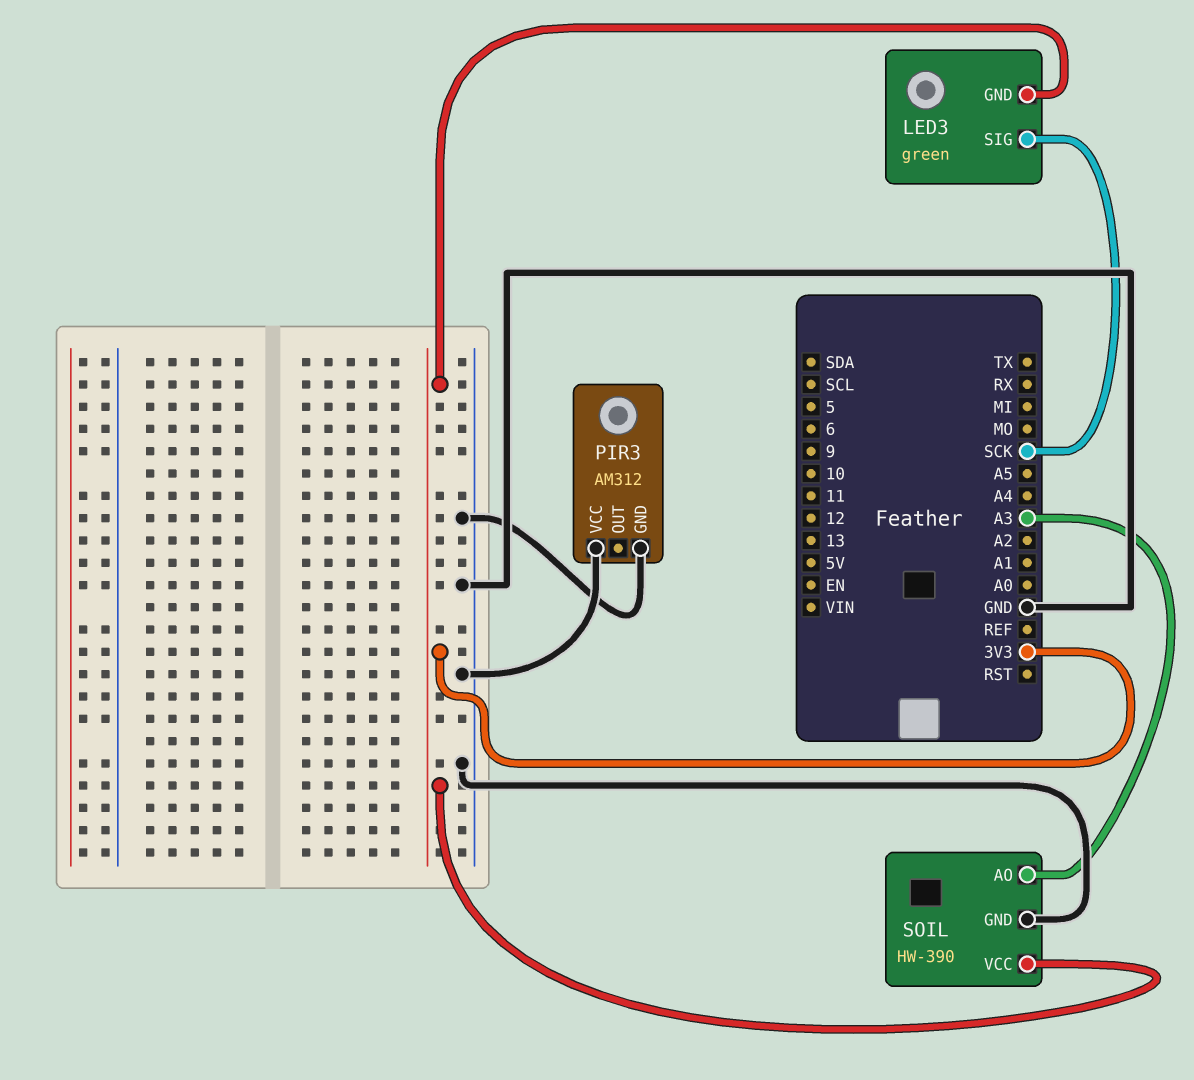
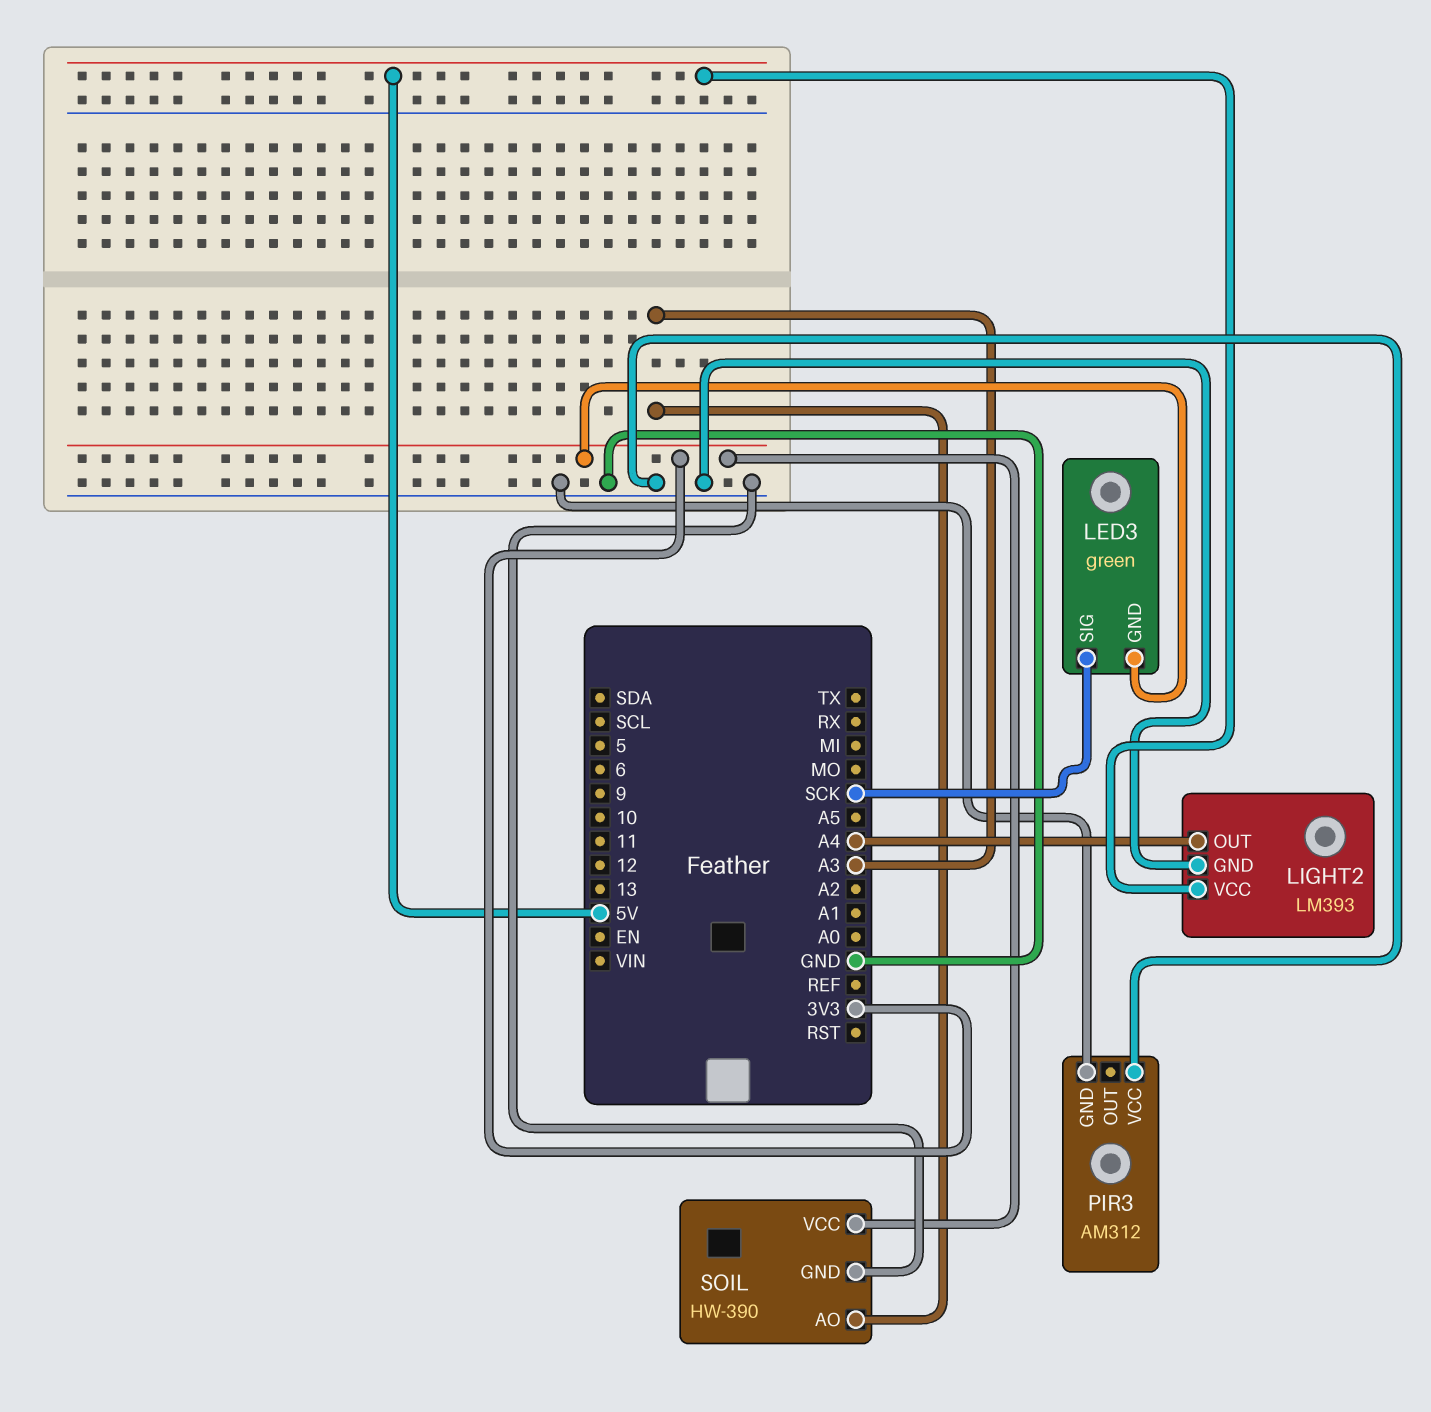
LIGHT2: none -> LM393
LIGHT2 pin GND: none -> GND
LIGHT2 pin OUT: none -> A4
LIGHT2 pin VCC: none -> 5V

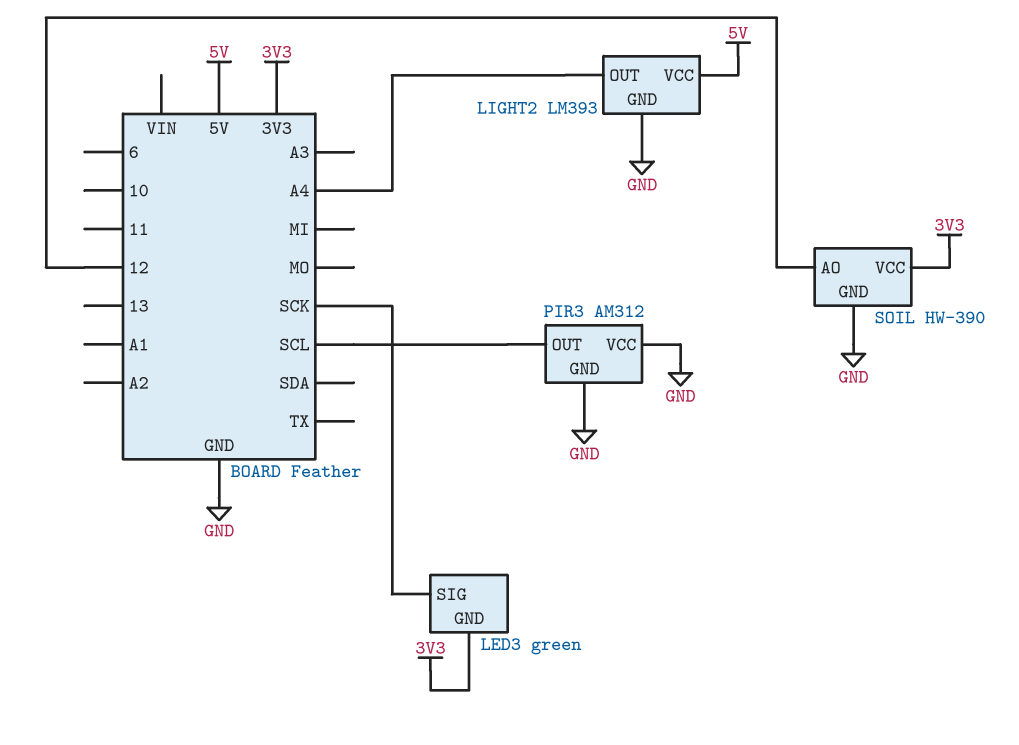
PIR3 pin OUT: none -> SCL
SOIL pin AO: A3 -> 12

